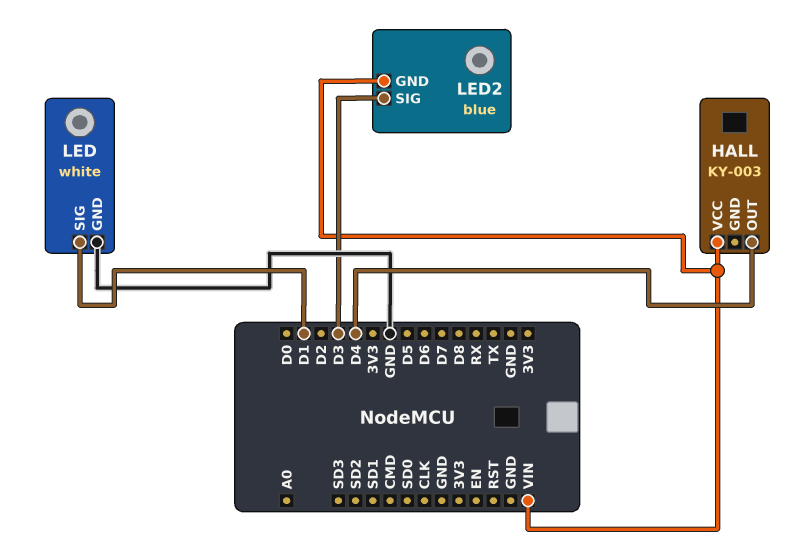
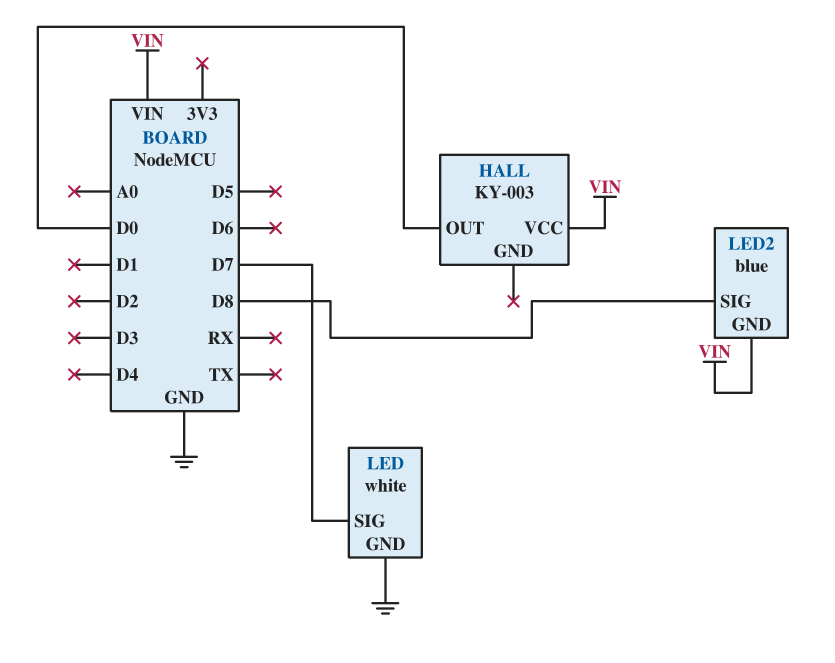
HALL pin OUT: D4 -> D0
LED pin SIG: D1 -> D7
LED2 pin SIG: D3 -> D8

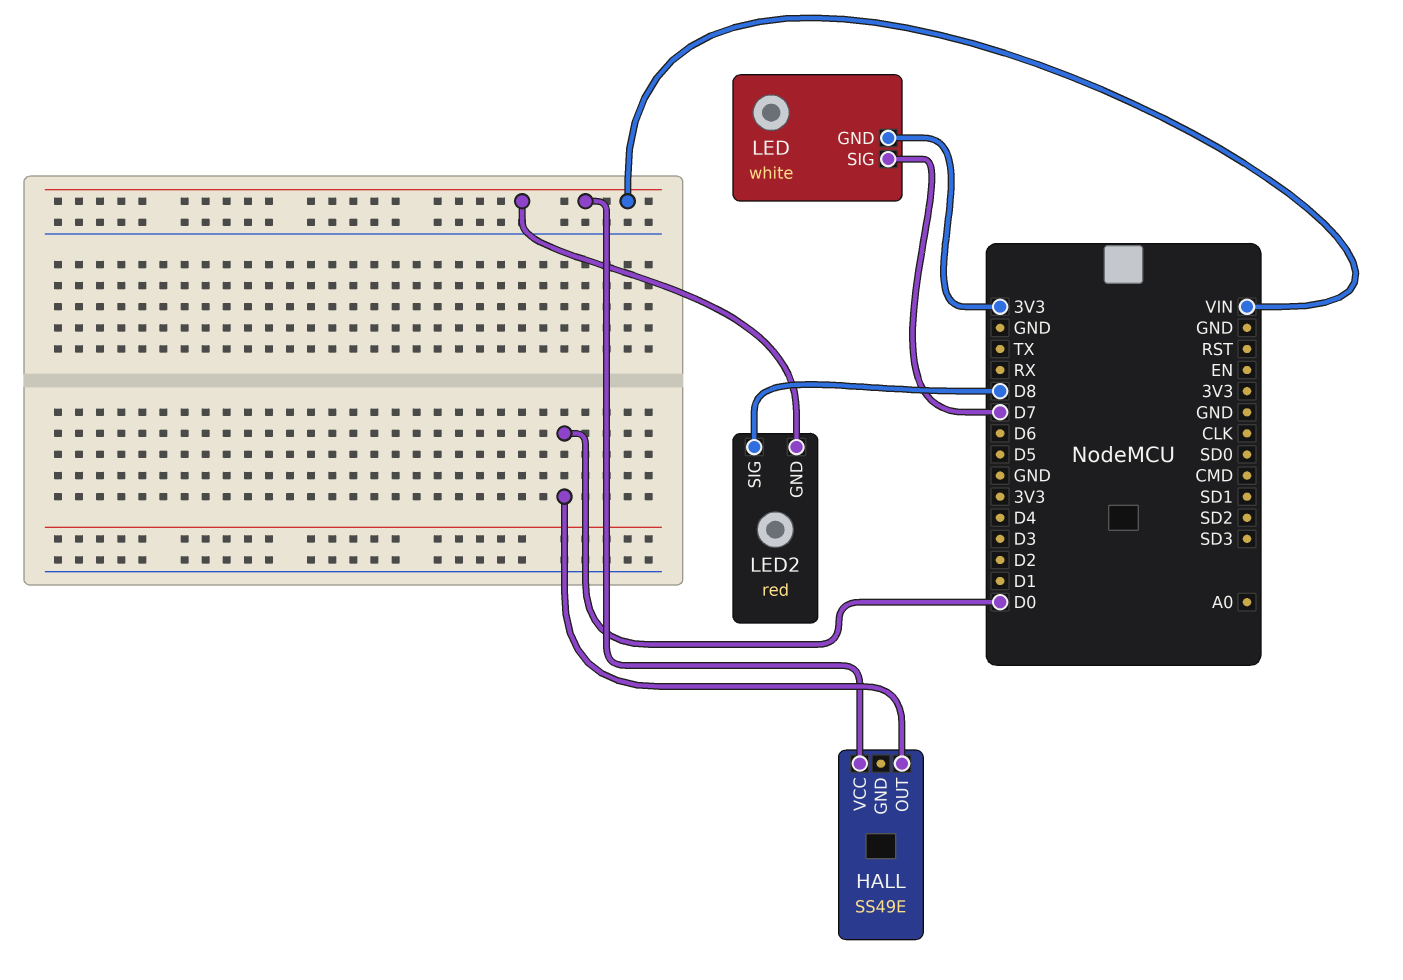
HALL: KY-003 -> SS49E
LED pin GND: GND -> 3V3
LED2: blue -> red

